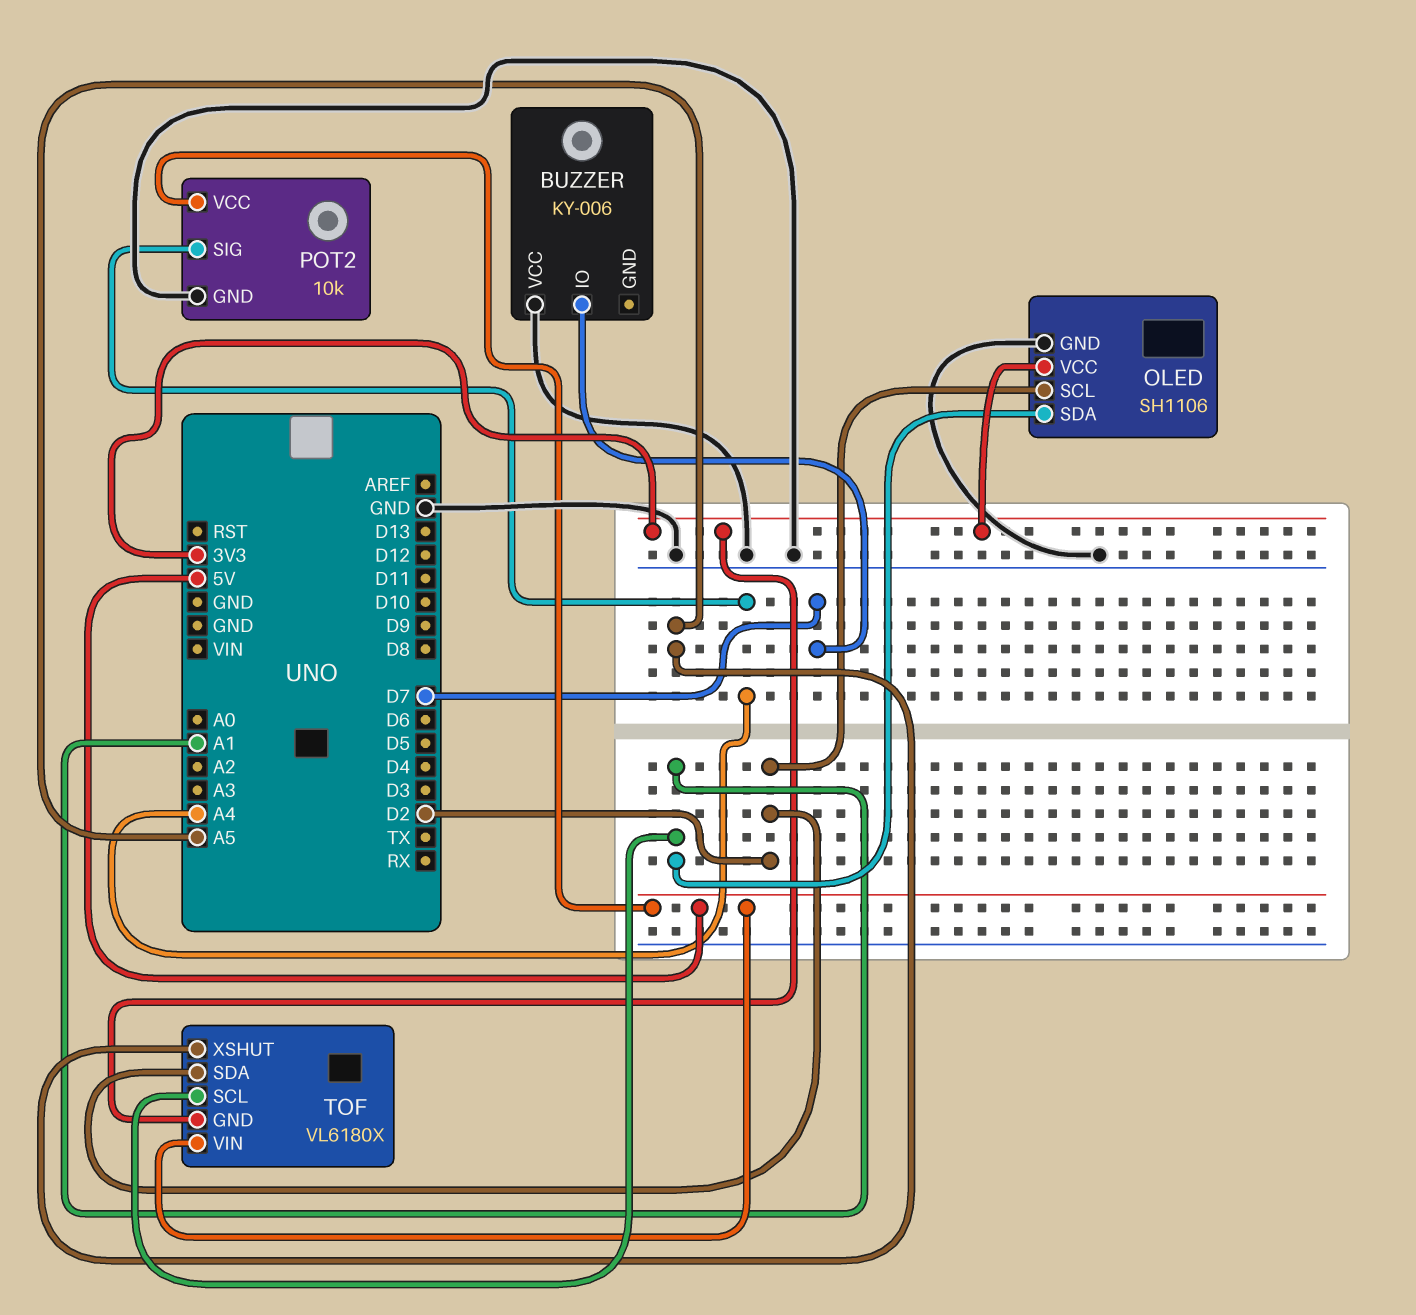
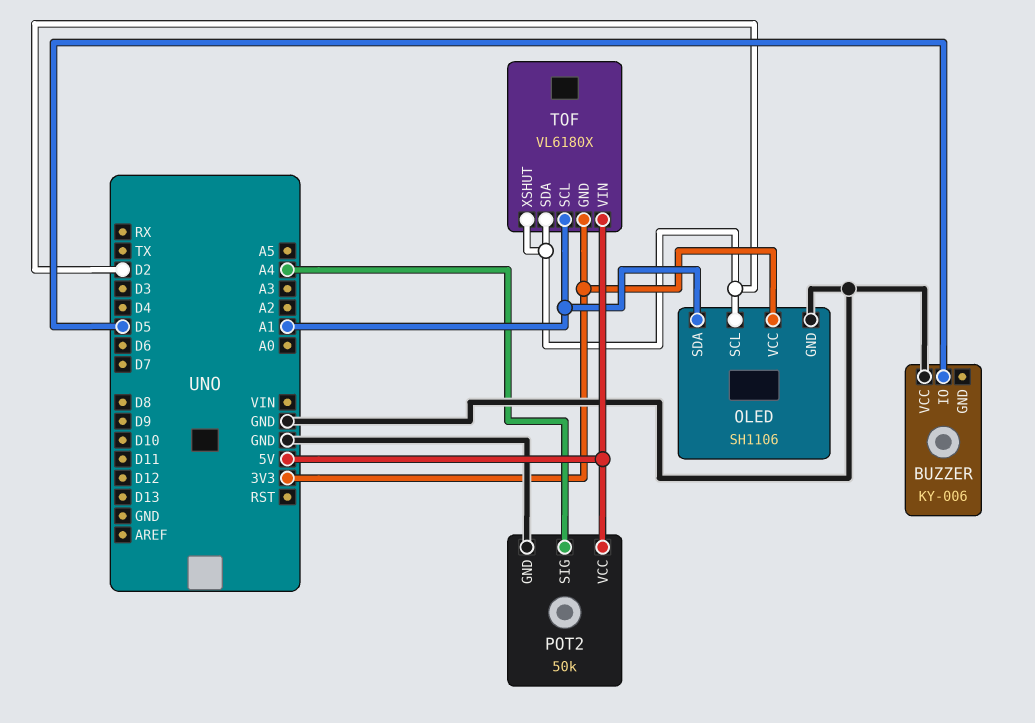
BUZZER pin IO: D7 -> D5
POT2: 10k -> 50k
TOF pin XSHUT: A5 -> D2

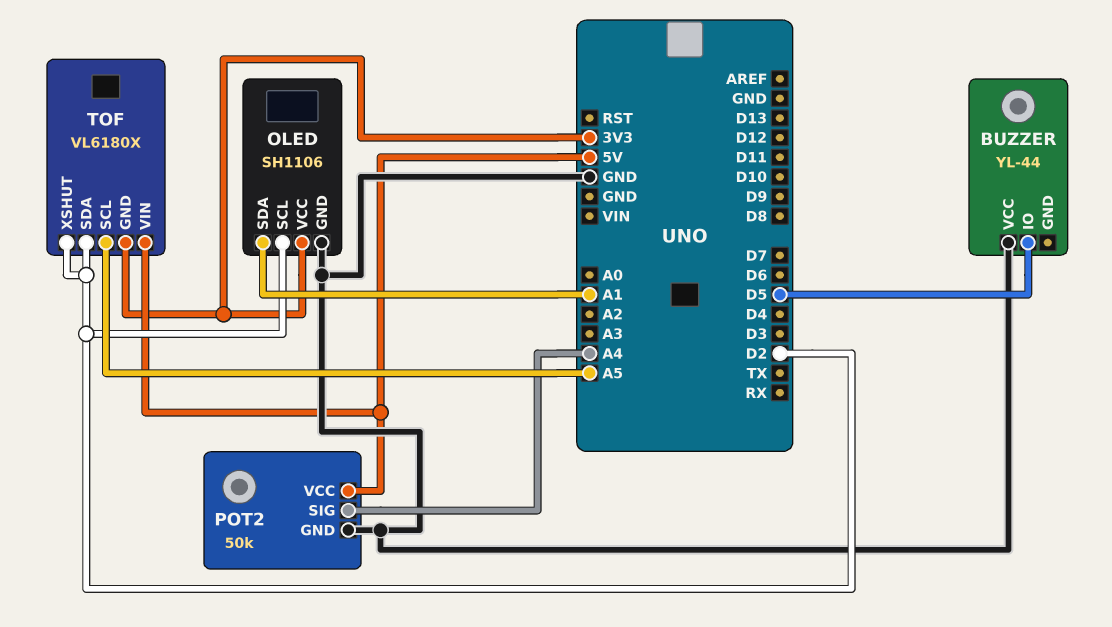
BUZZER: KY-006 -> YL-44
TOF pin SCL: A1 -> A5

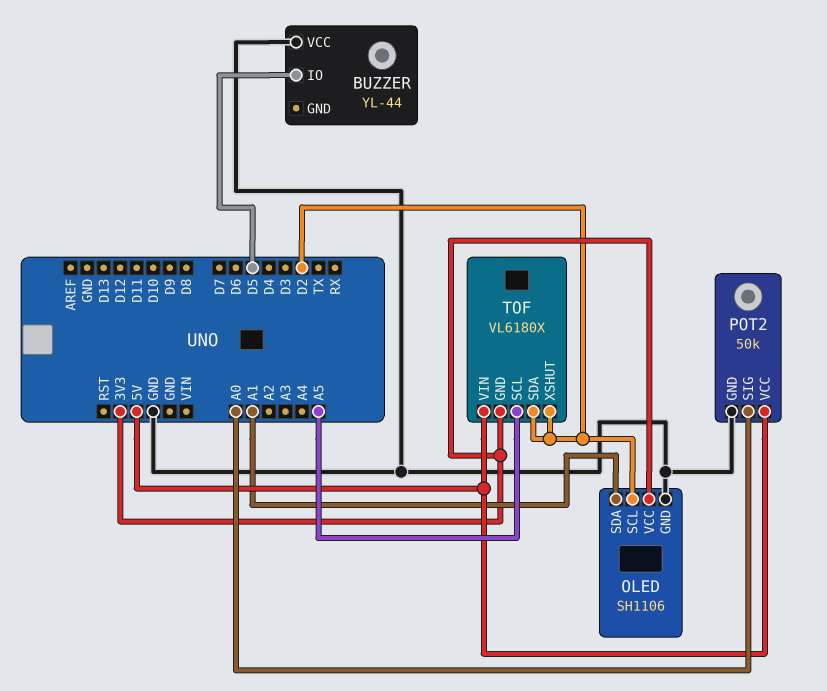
POT2 pin SIG: A4 -> A0

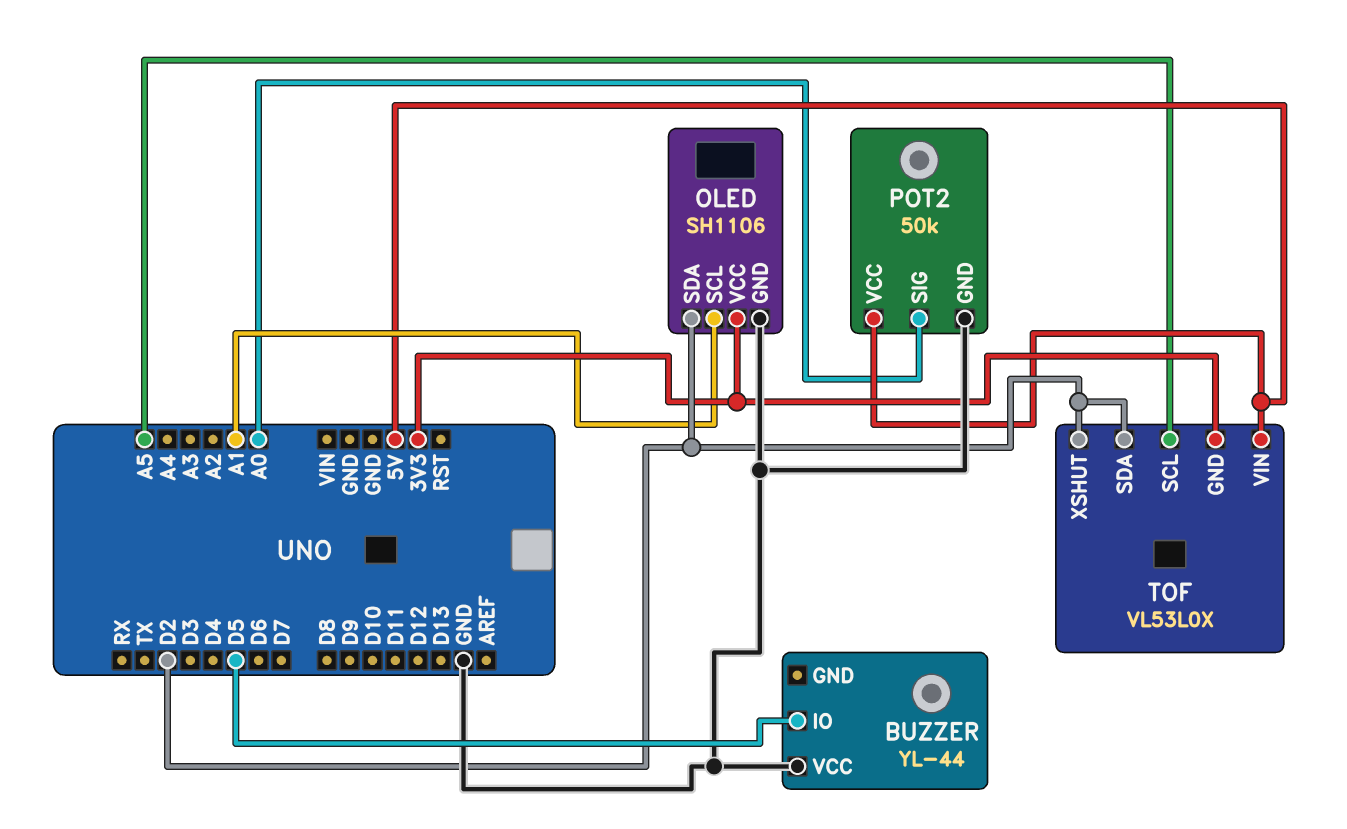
OLED pin SCL: D2 -> A1
OLED pin SDA: A1 -> D2
TOF: VL6180X -> VL53L0X

